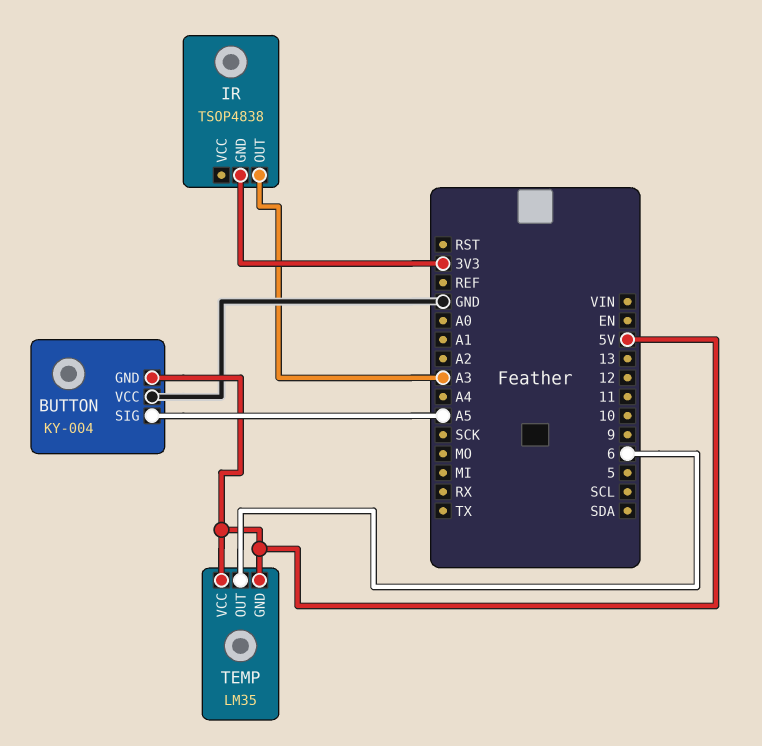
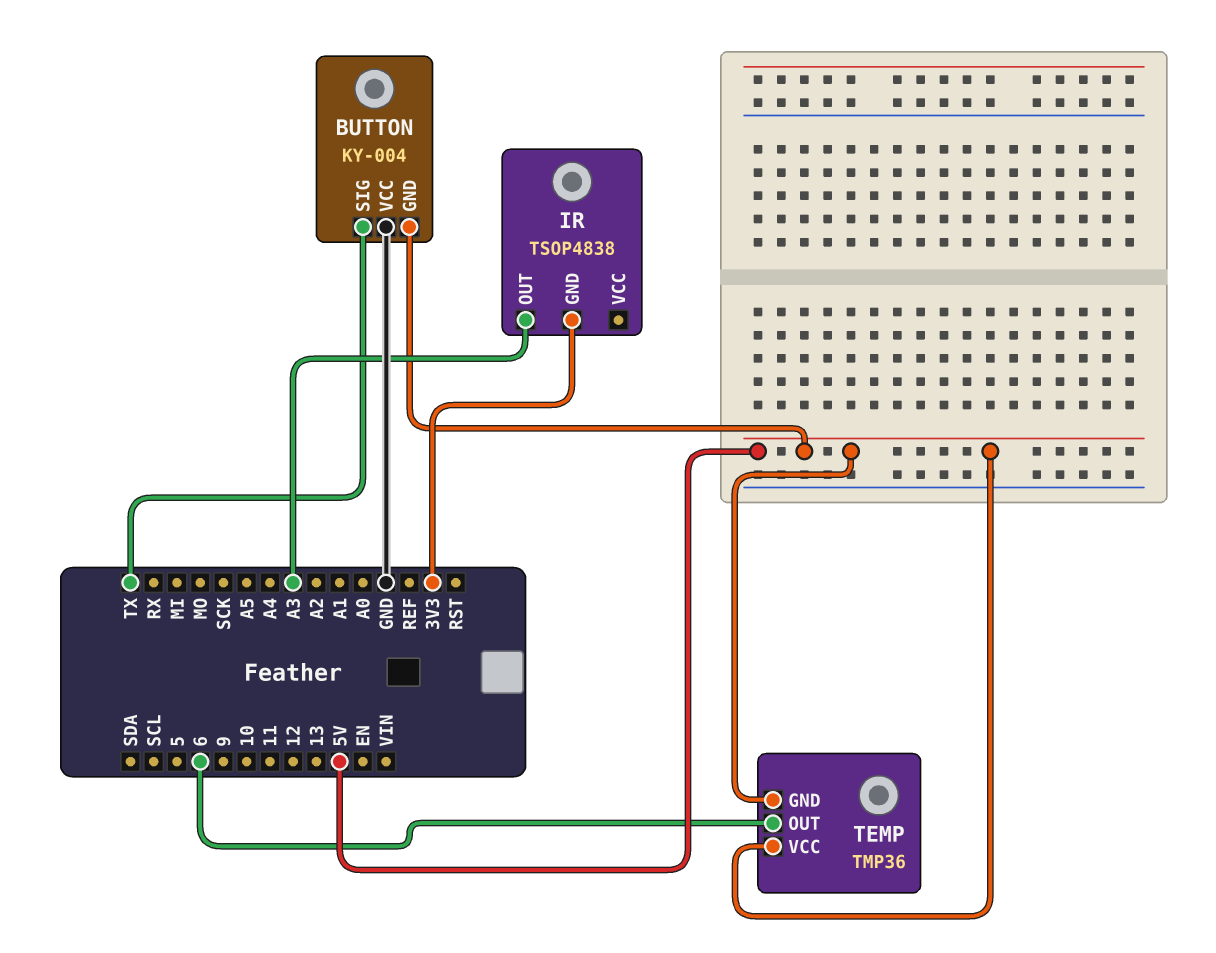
BUTTON pin SIG: A5 -> TX
TEMP: LM35 -> TMP36

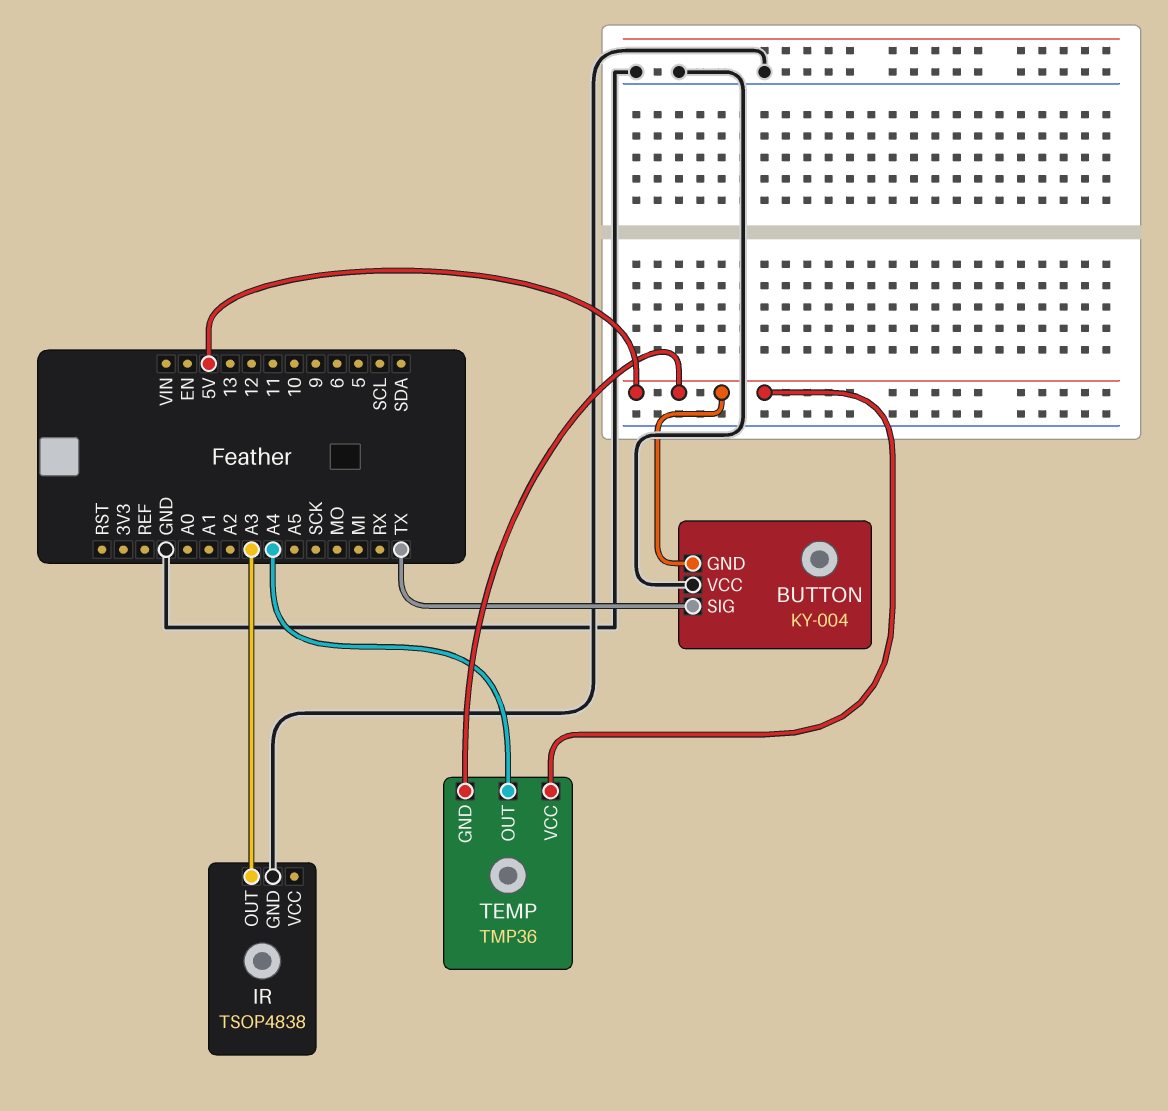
IR pin GND: 3V3 -> GND
TEMP pin OUT: 6 -> A4

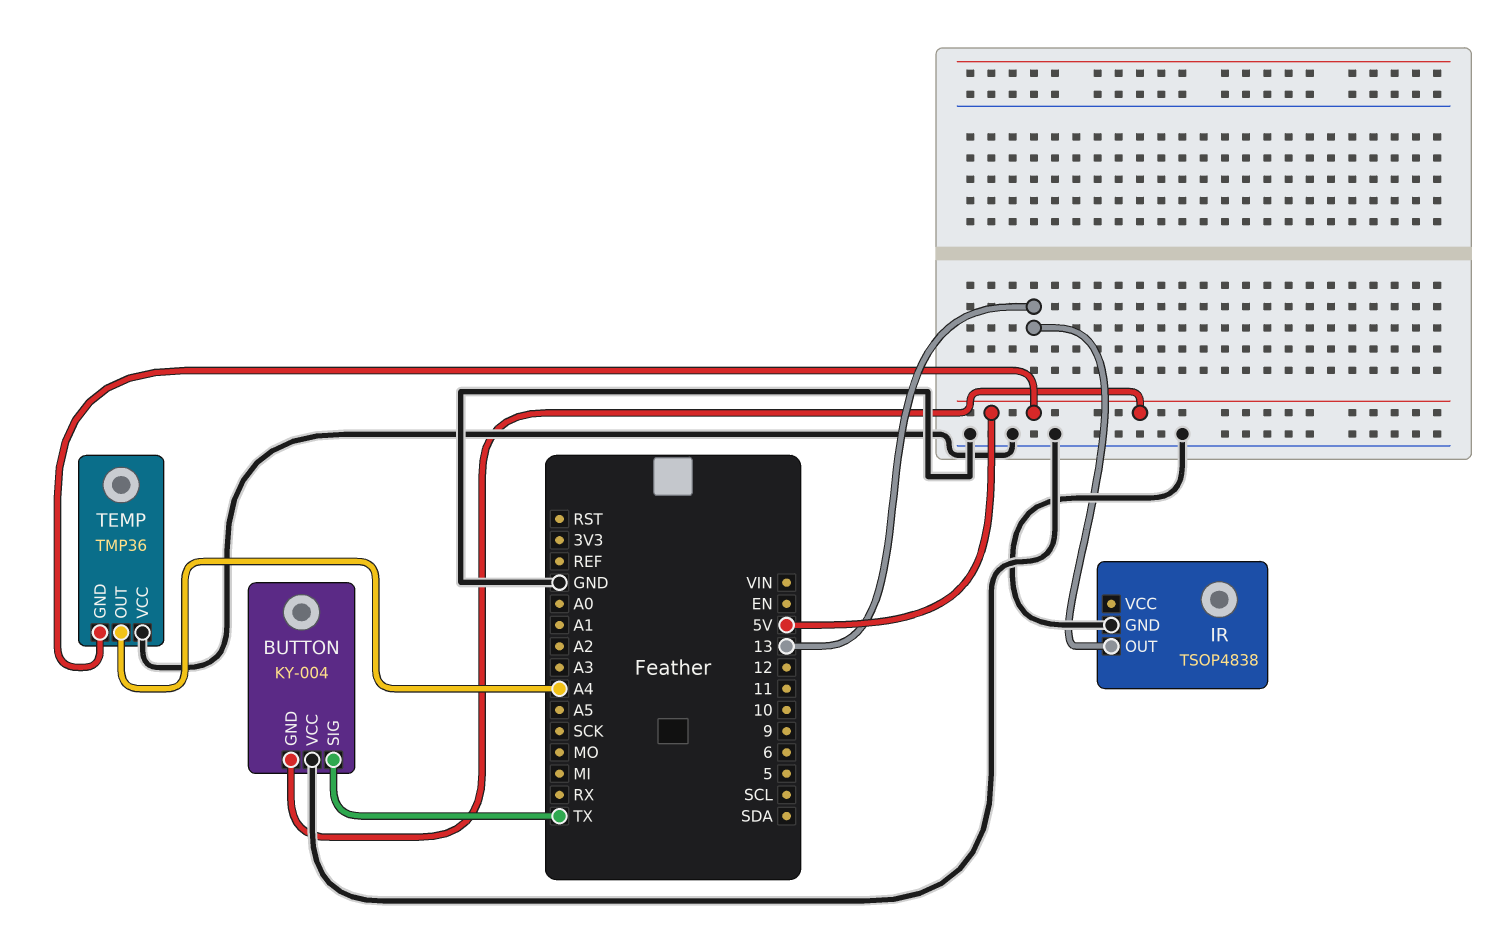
IR pin OUT: A3 -> 13
TEMP pin VCC: 5V -> GND

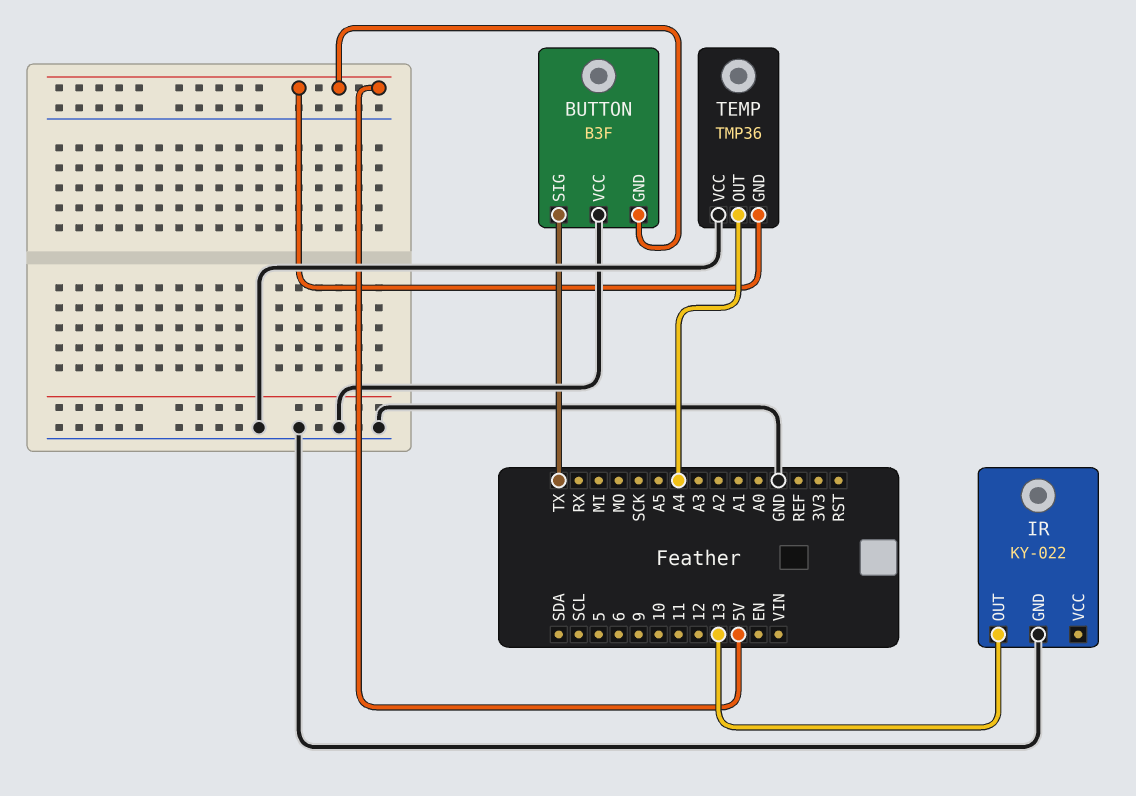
BUTTON: KY-004 -> B3F
IR: TSOP4838 -> KY-022

